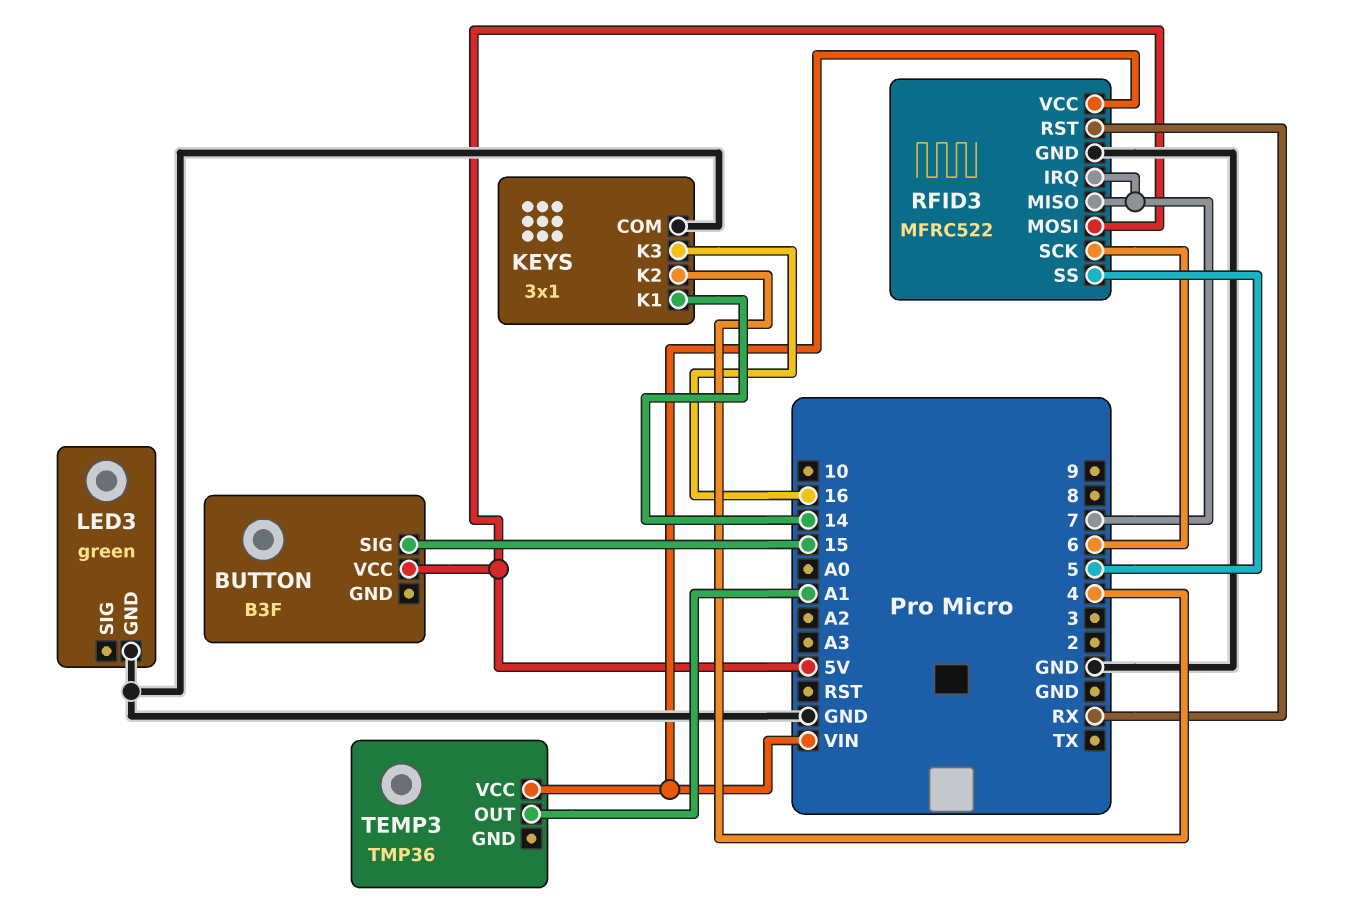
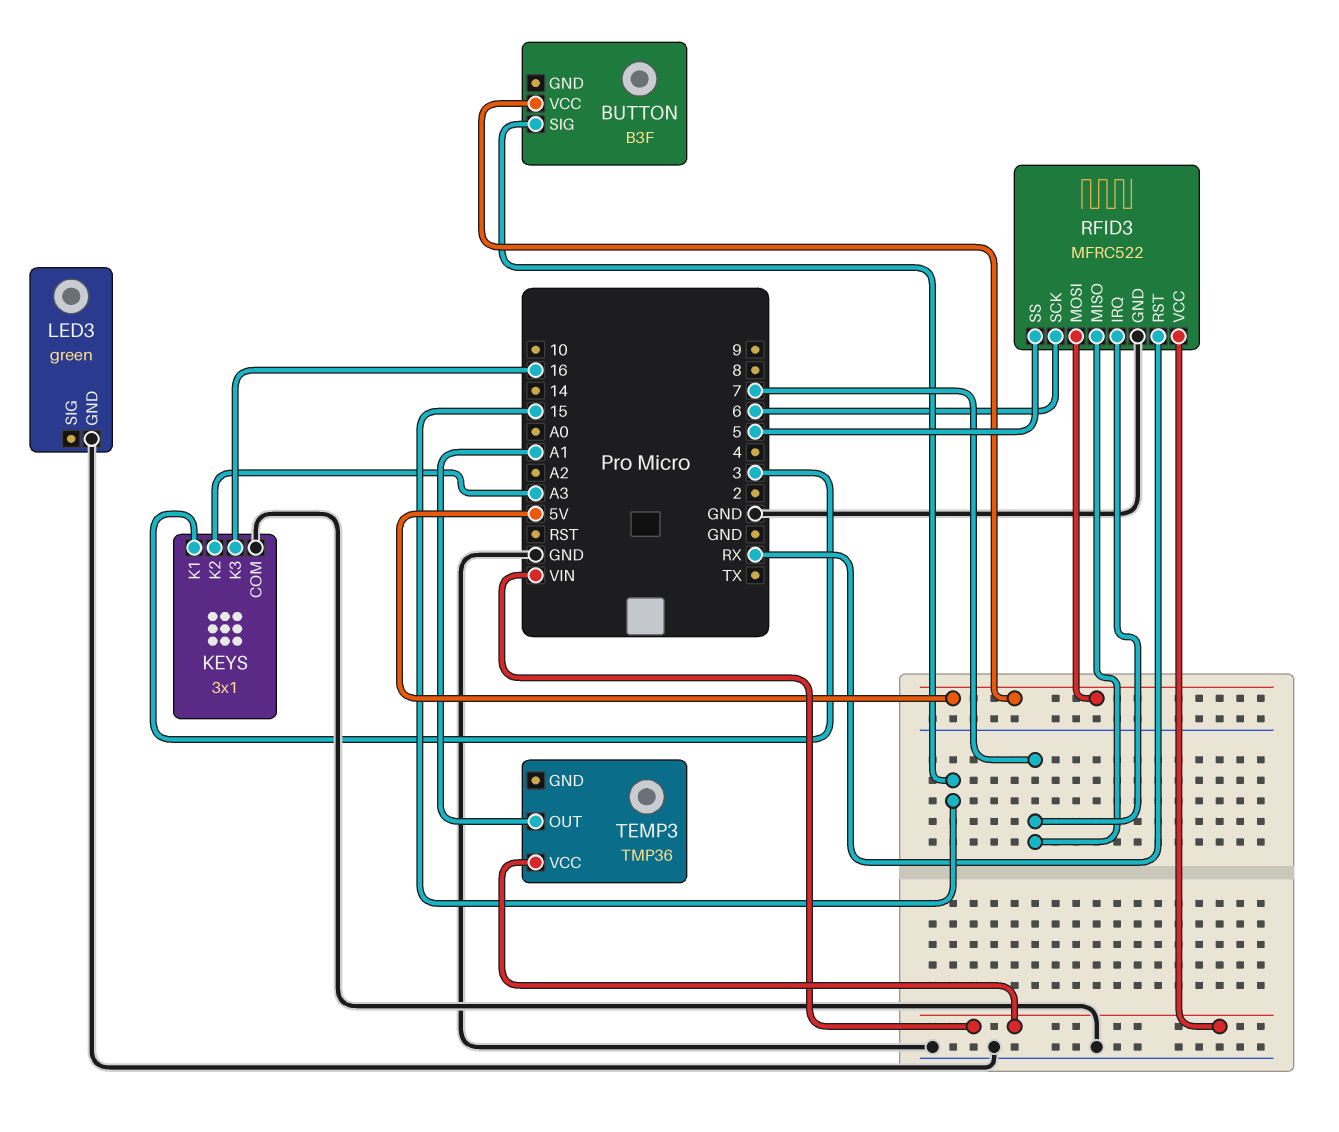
KEYS pin K1: 14 -> 3
KEYS pin K2: 4 -> A3

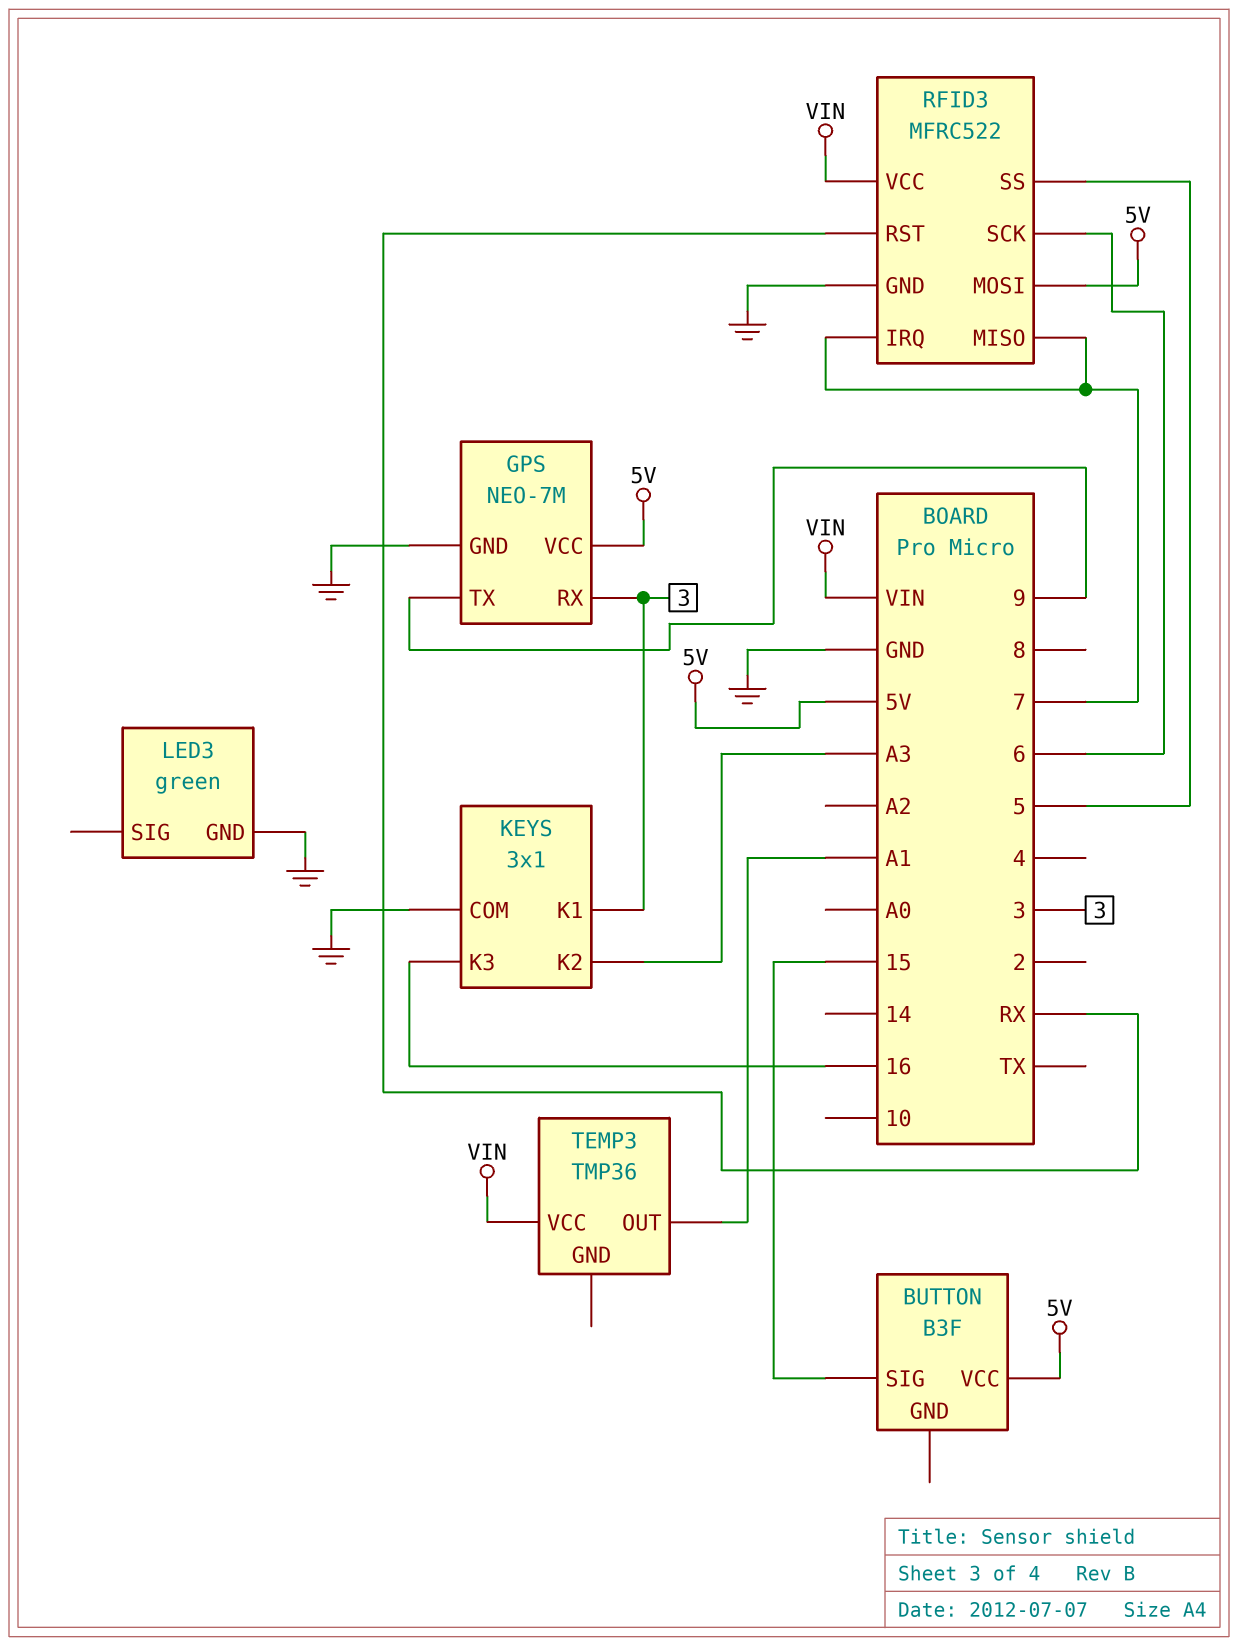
GPS: none -> NEO-7M
GPS pin GND: none -> GND
GPS pin RX: none -> 3
GPS pin TX: none -> 9
GPS pin VCC: none -> 5V

